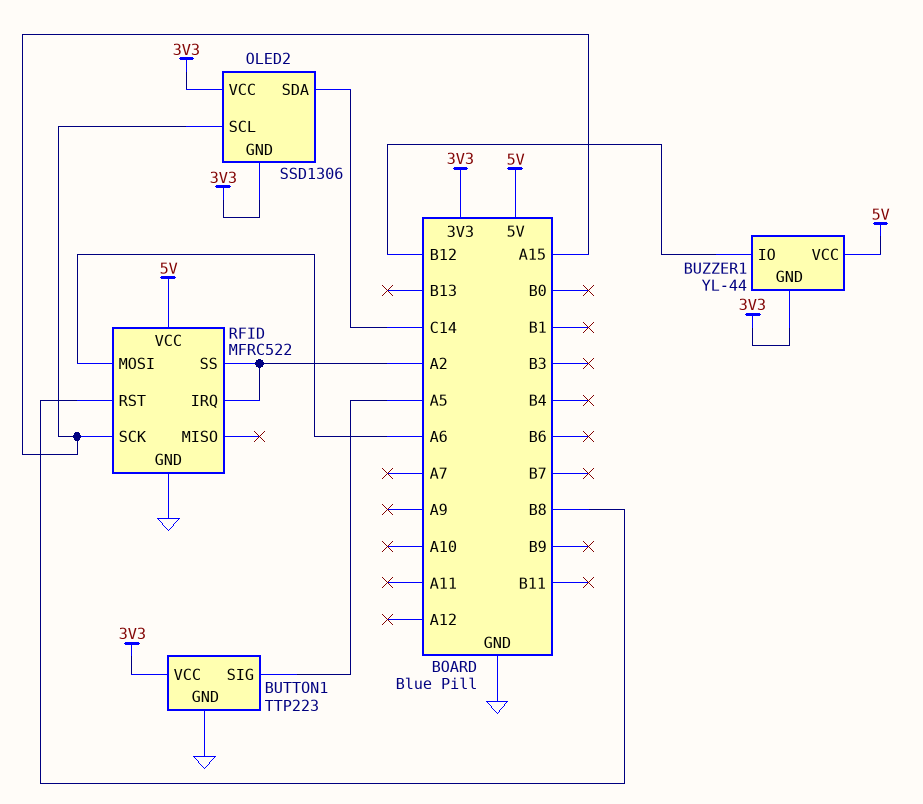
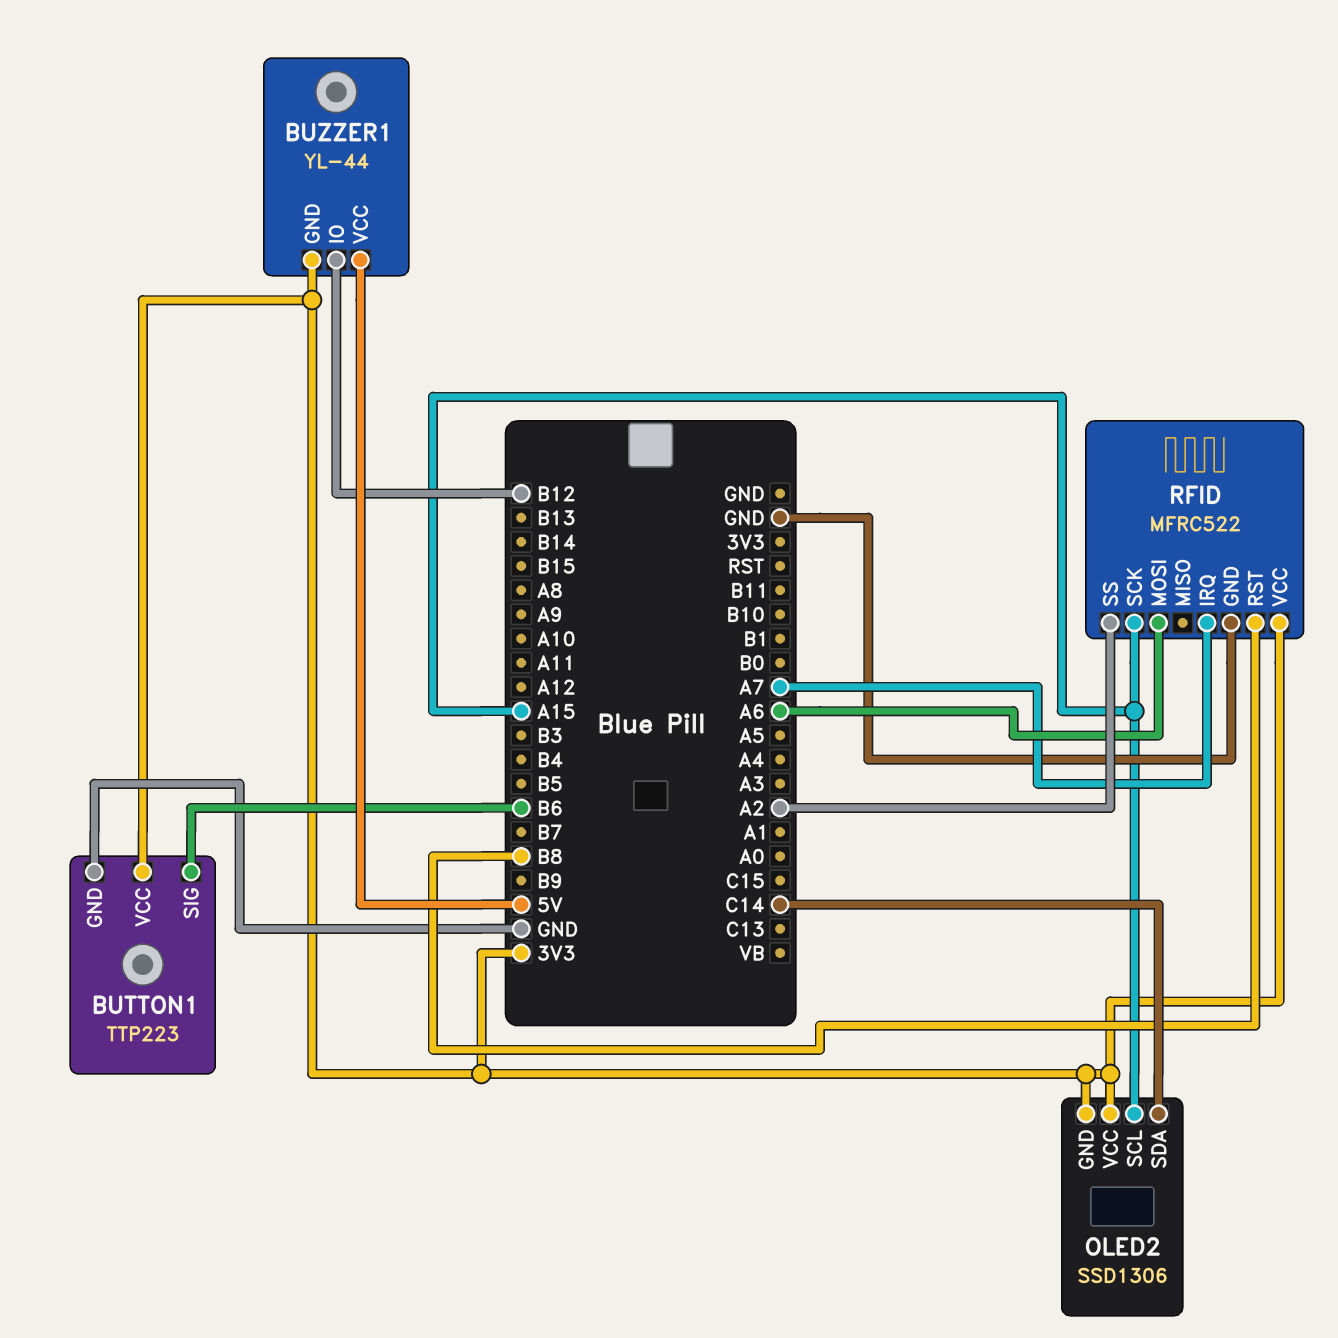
BUTTON1 pin SIG: A5 -> B6
RFID pin IRQ: A2 -> A7
RFID pin VCC: 5V -> 3V3

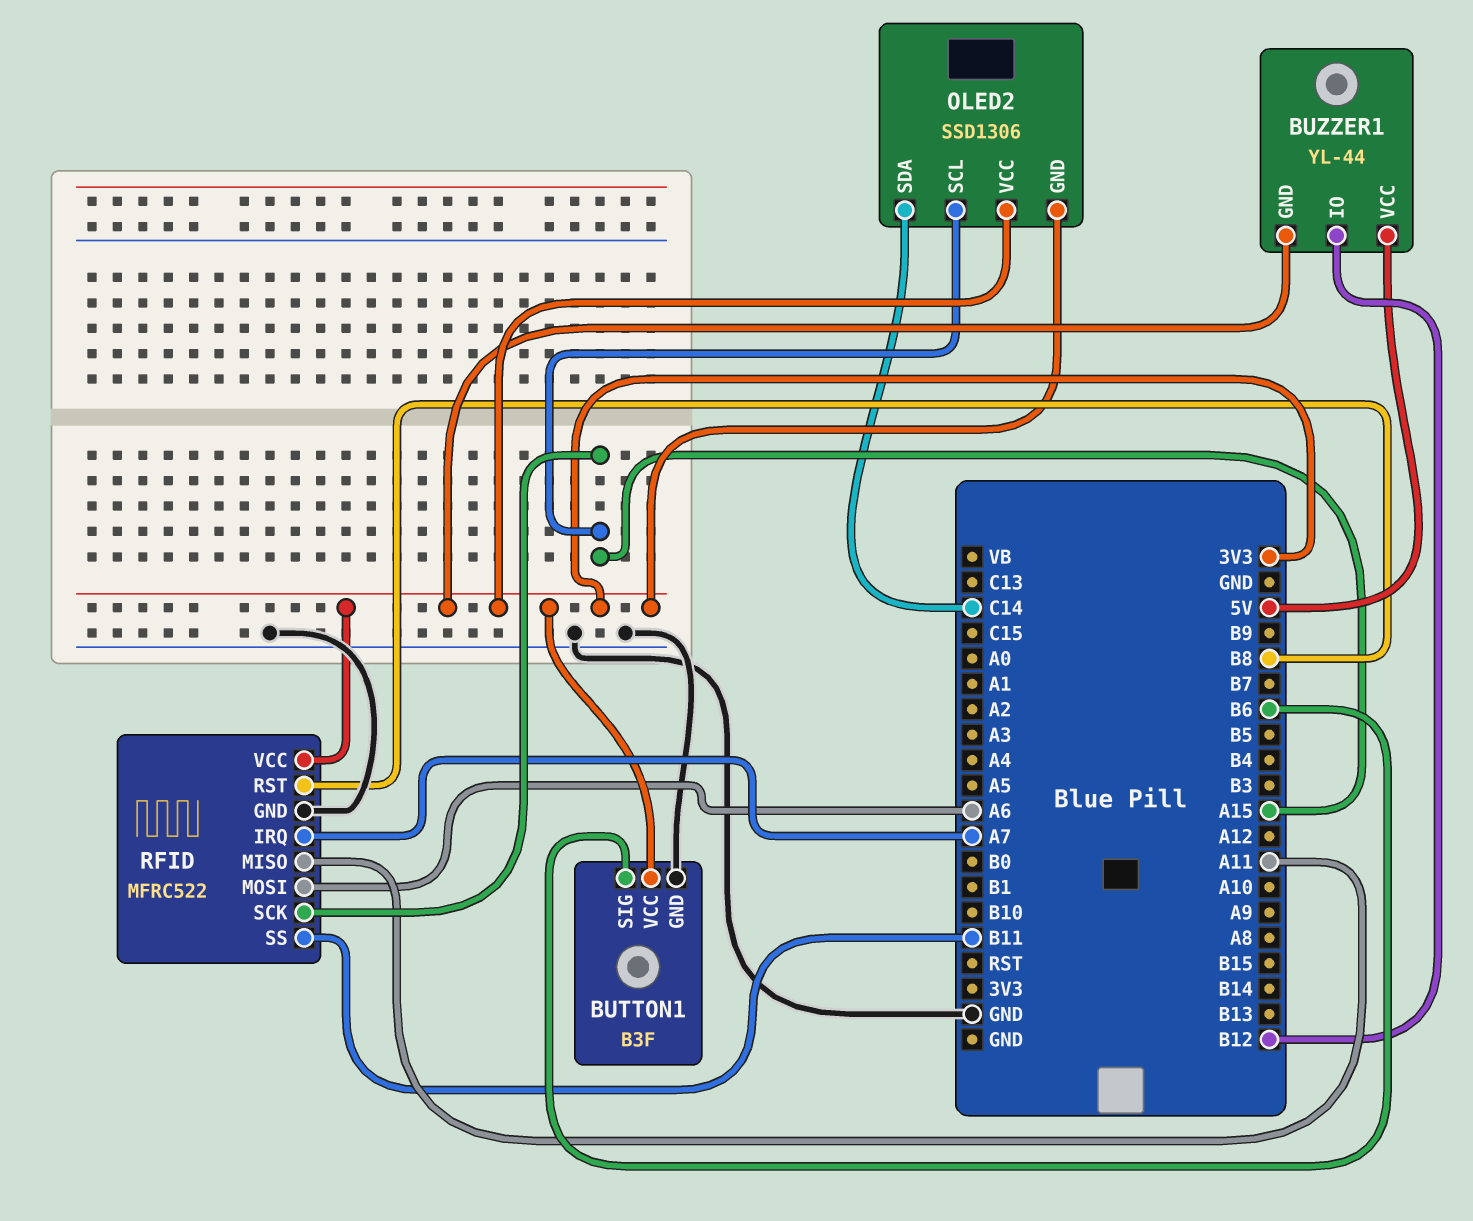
BUTTON1: TTP223 -> B3F
RFID pin MISO: none -> A11
RFID pin SS: A2 -> B11

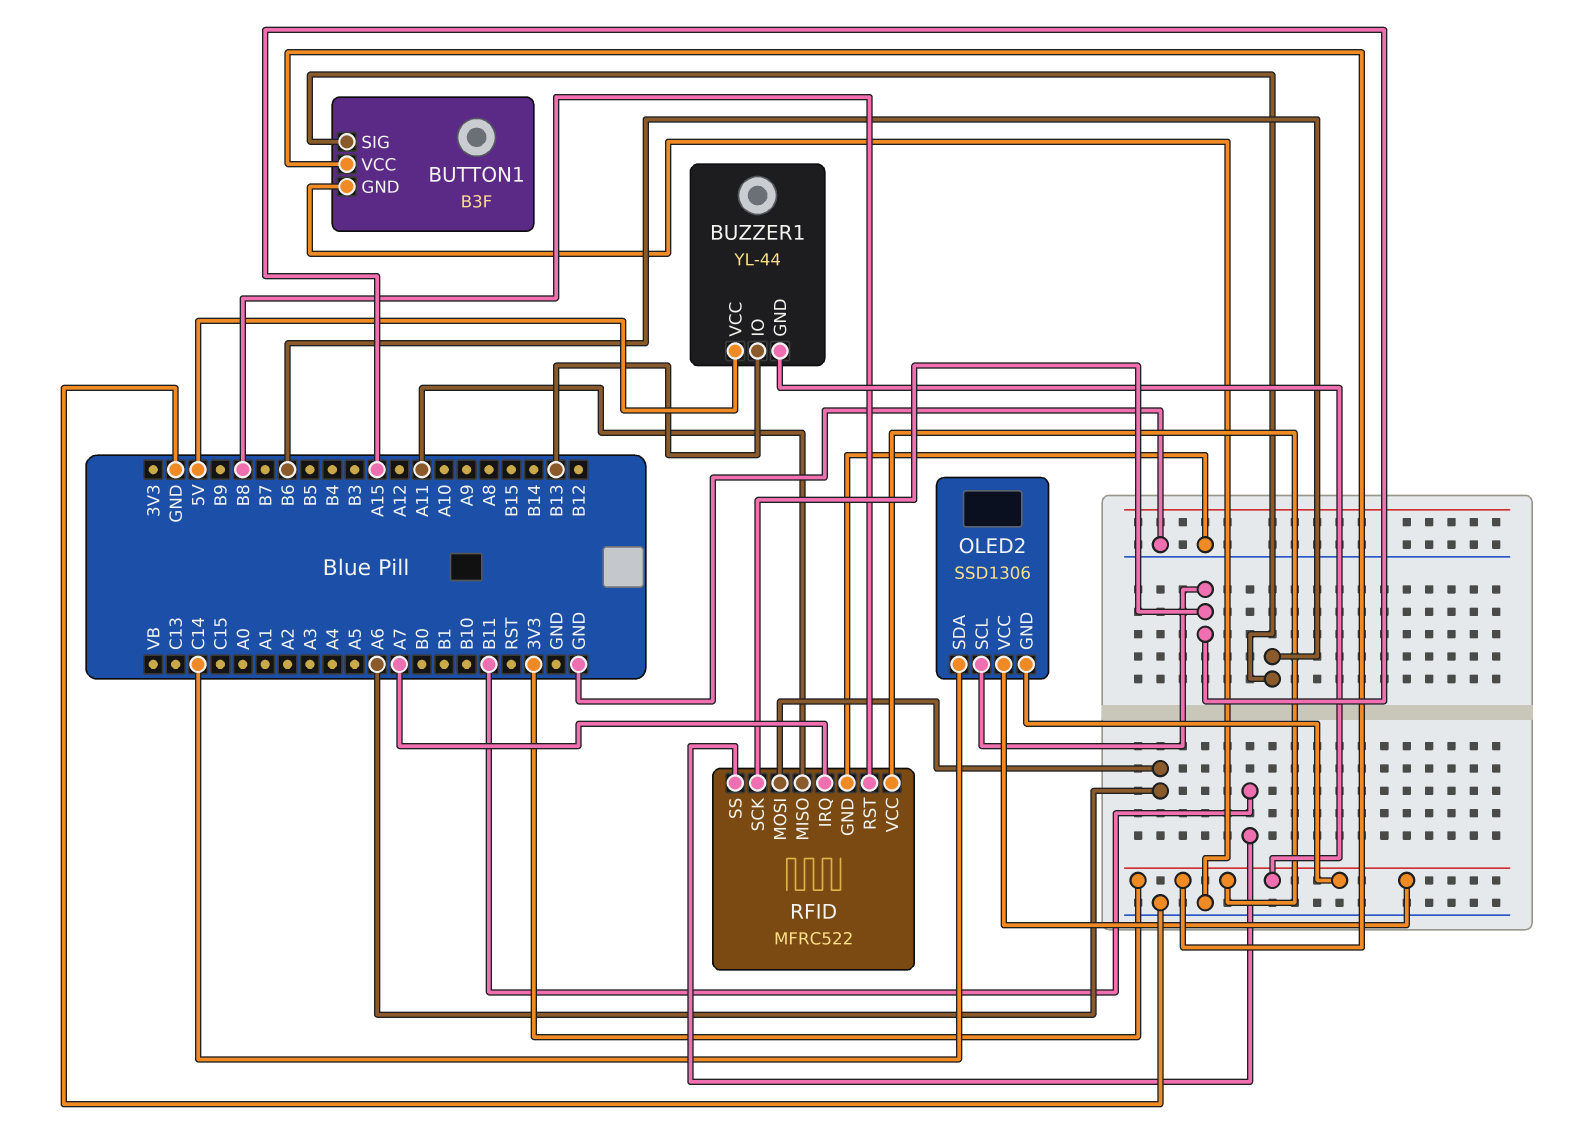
BUZZER1 pin IO: B12 -> B13

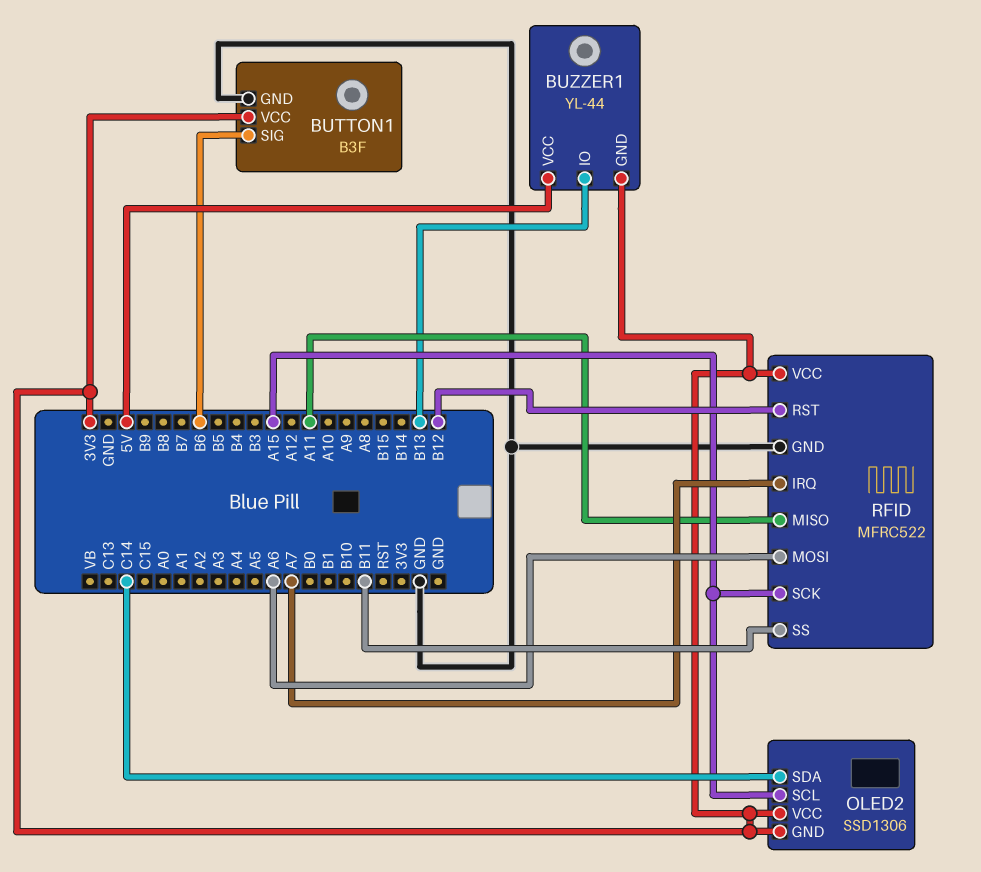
RFID pin RST: B8 -> B12

